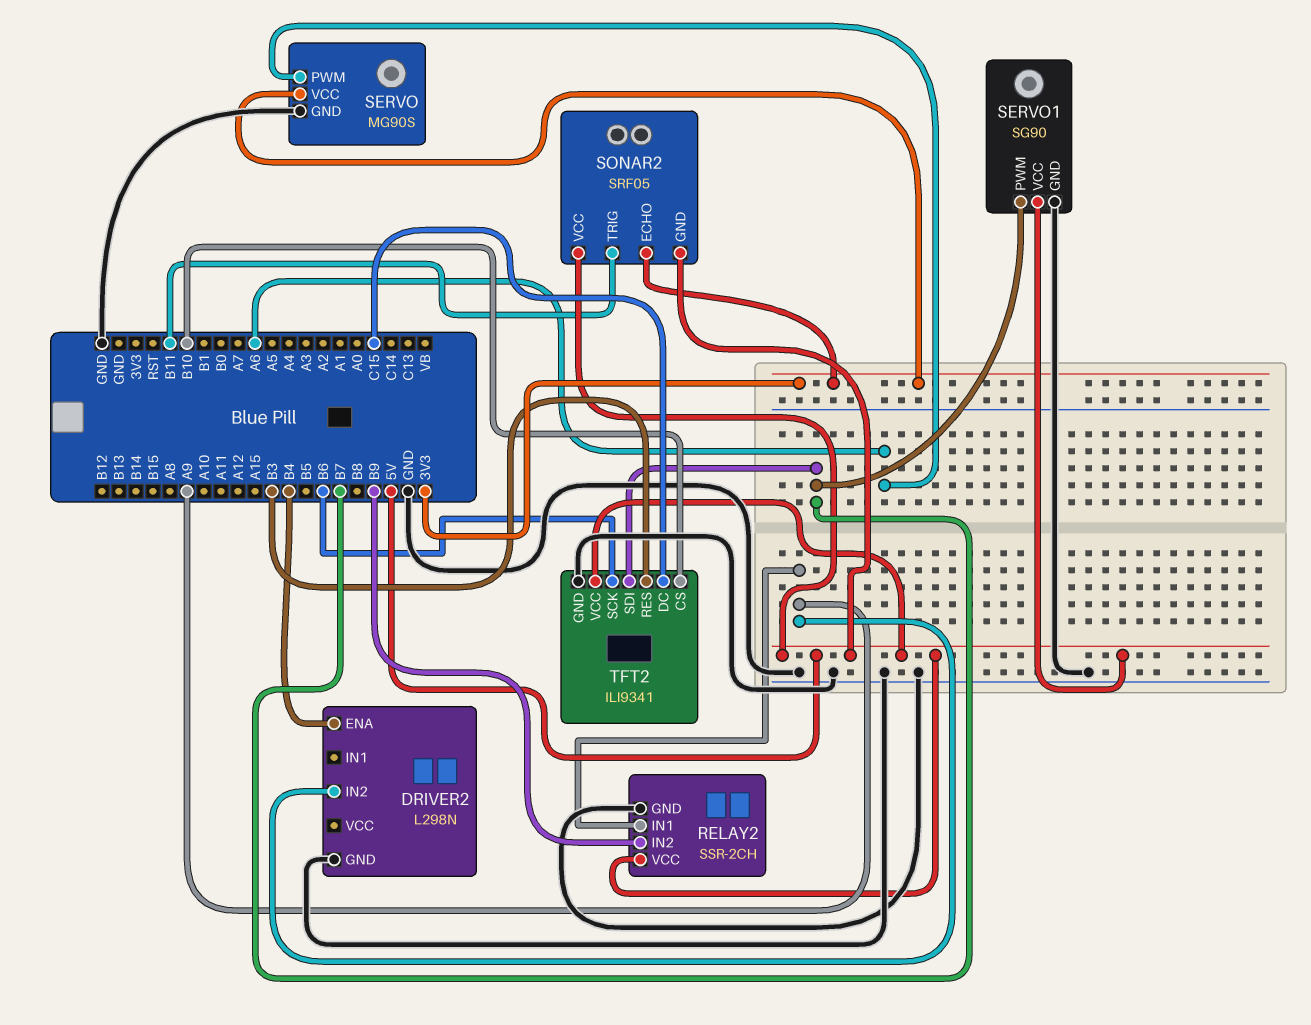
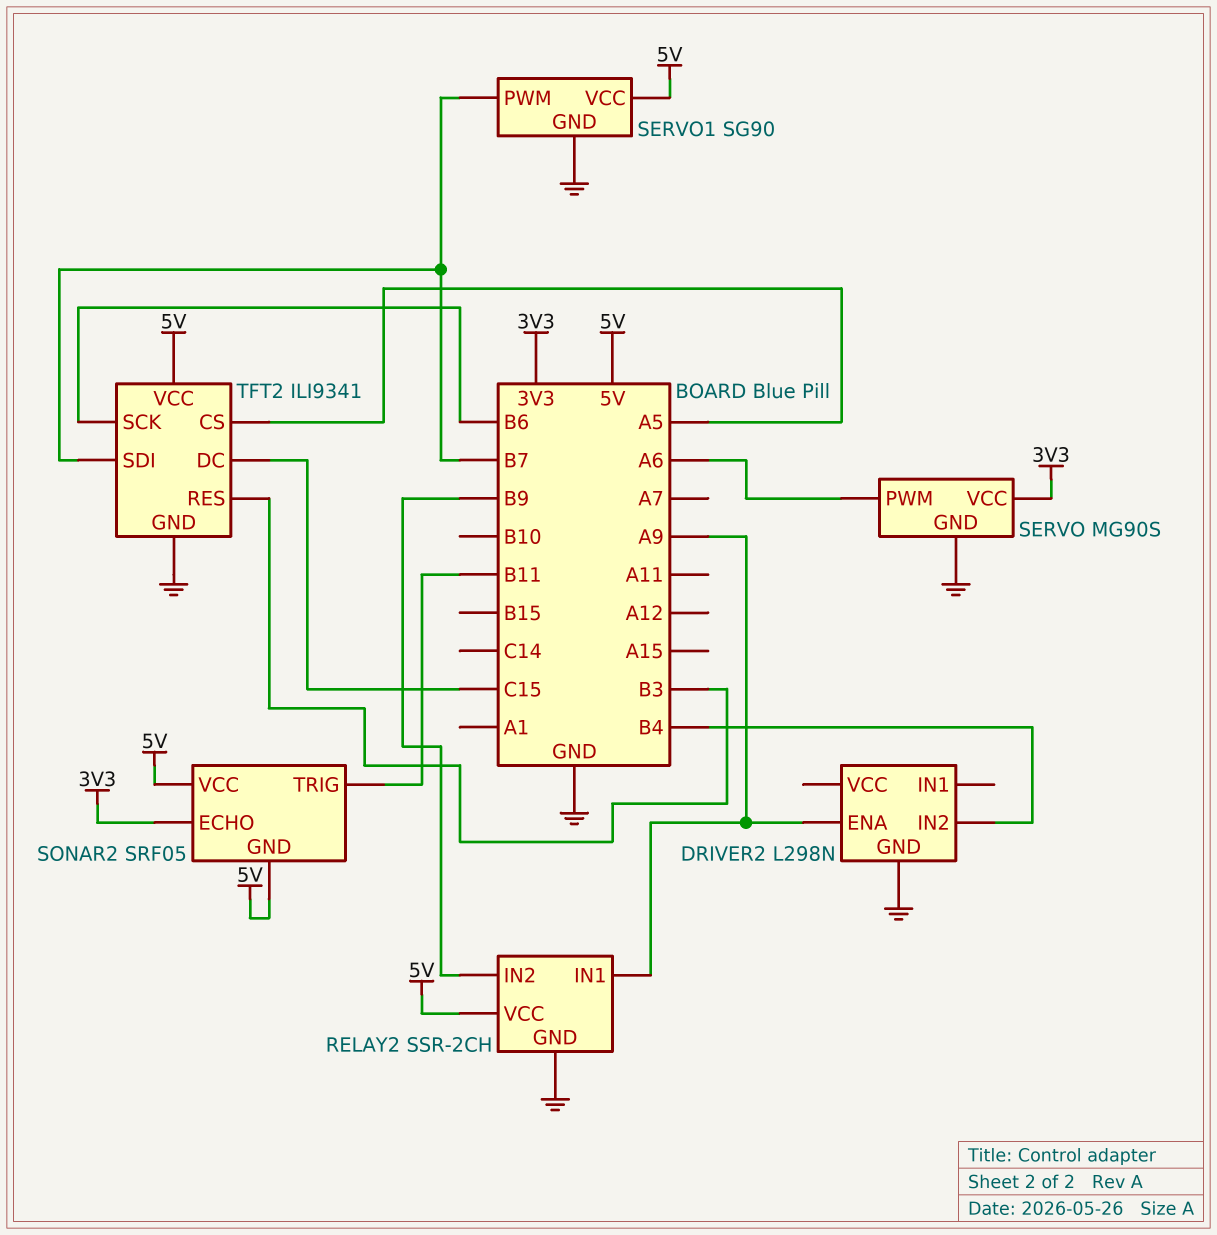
DRIVER2 pin ENA: B4 -> A9
DRIVER2 pin IN2: A9 -> B4
TFT2 pin CS: B10 -> A5

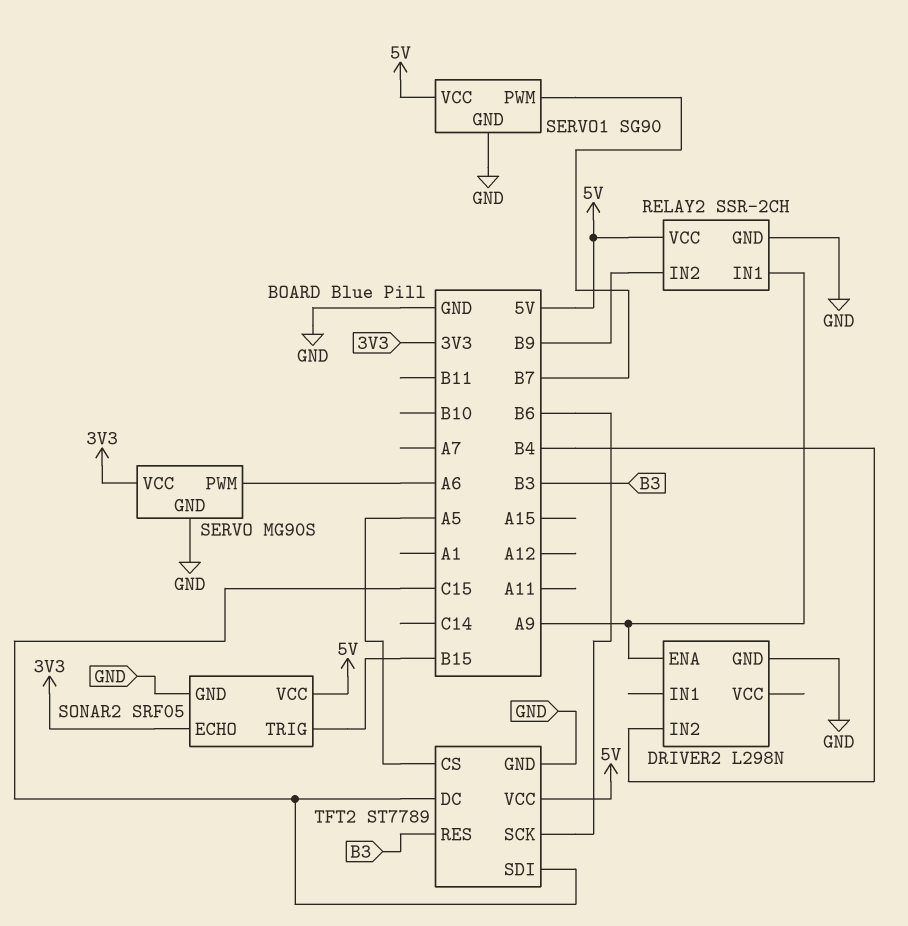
SONAR2 pin GND: 5V -> GND
SONAR2 pin TRIG: B11 -> B15
TFT2: ILI9341 -> ST7789
TFT2 pin SDI: B7 -> C15

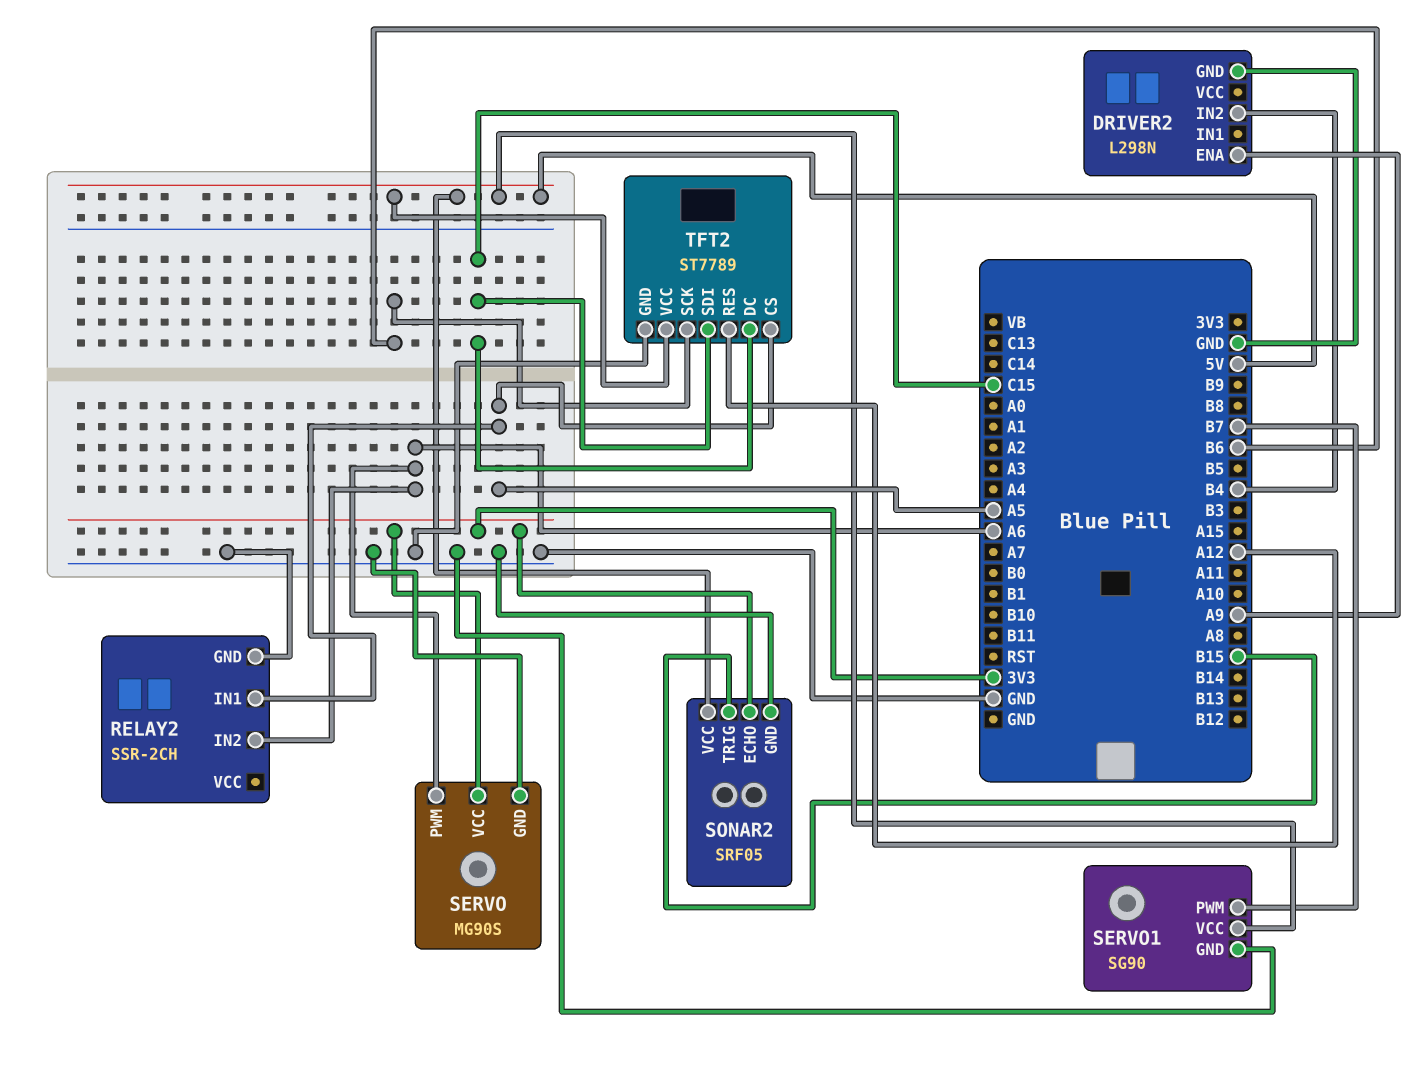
RELAY2 pin IN1: A9 -> A5
RELAY2 pin IN2: B9 -> A6
RELAY2 pin VCC: 5V -> none
TFT2 pin RES: B3 -> A12

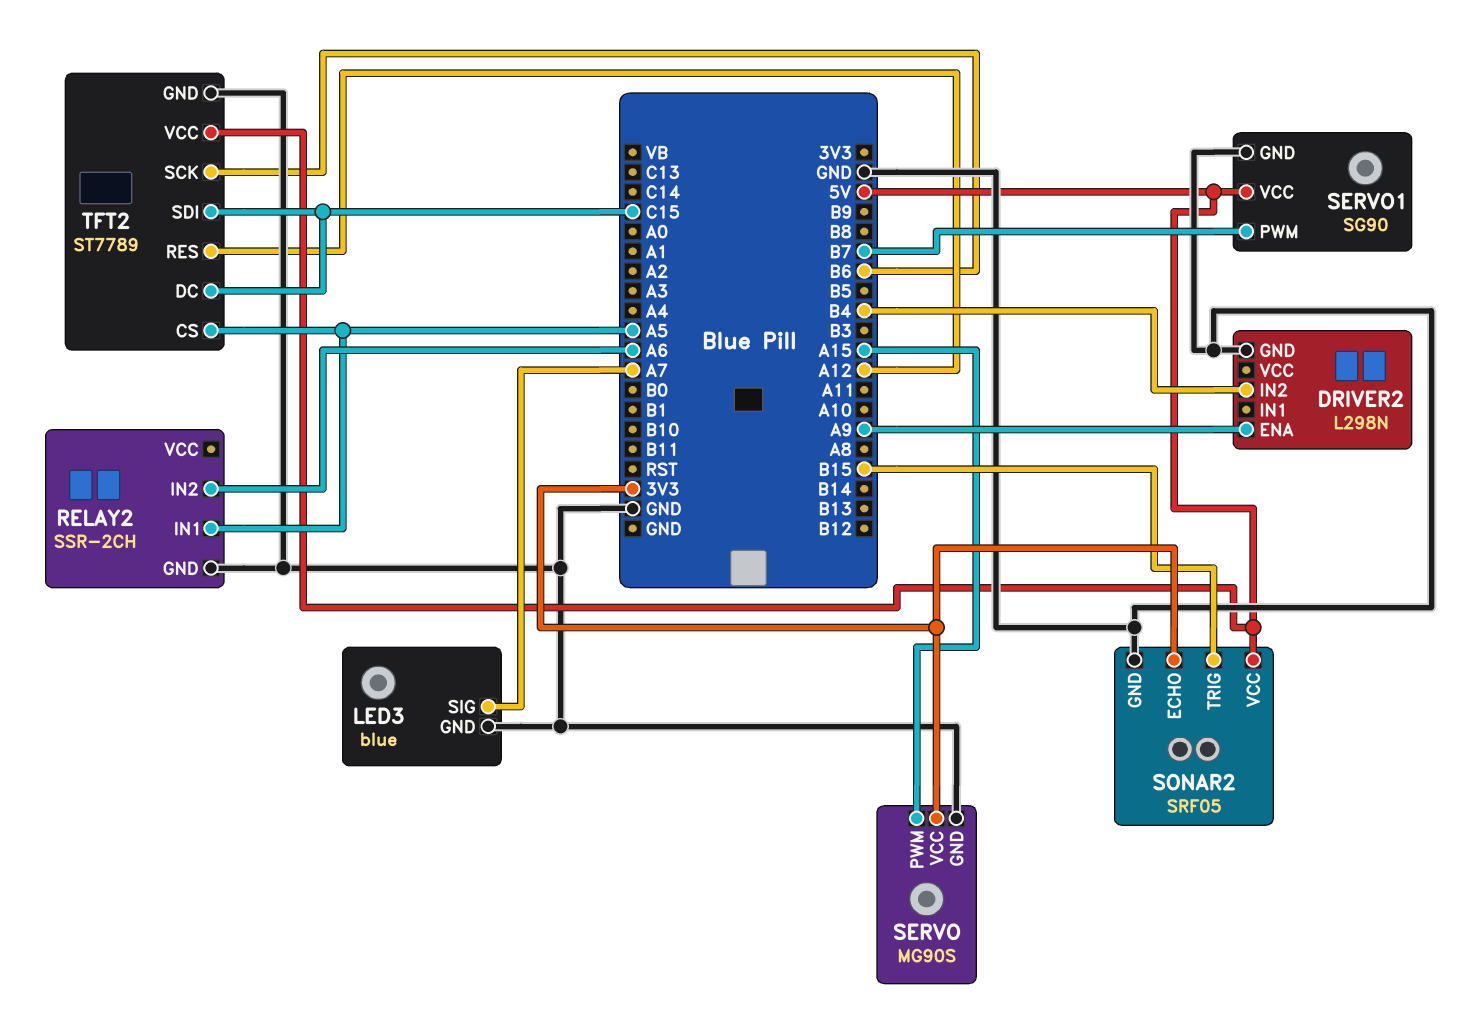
LED3: none -> blue
LED3 pin GND: none -> GND
LED3 pin SIG: none -> A7
SERVO pin PWM: A6 -> A15

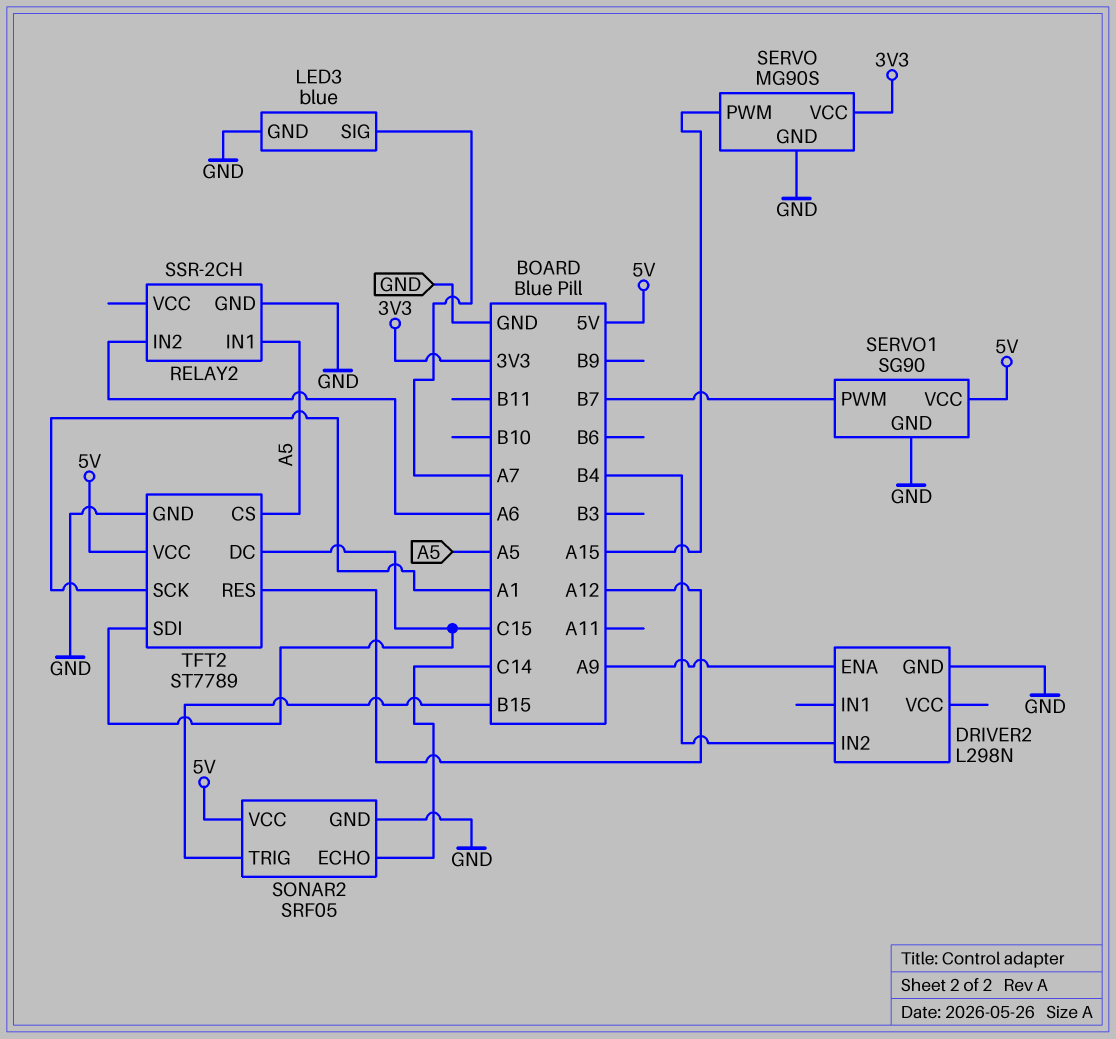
SONAR2 pin ECHO: 3V3 -> C14
TFT2 pin SCK: B6 -> A1

